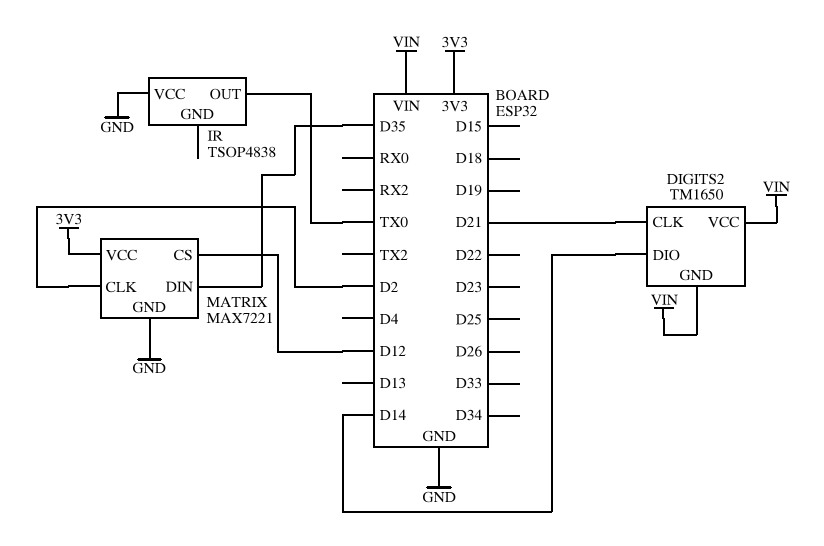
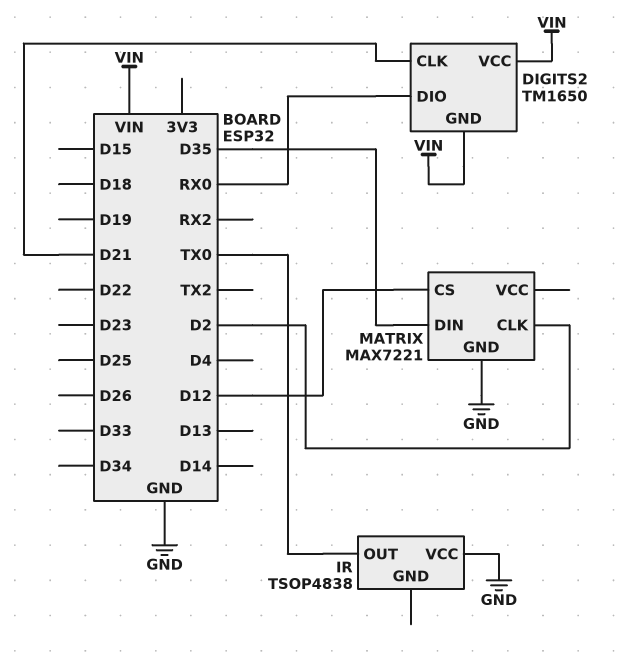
DIGITS2 pin DIO: D14 -> RX0
MATRIX pin VCC: 3V3 -> none

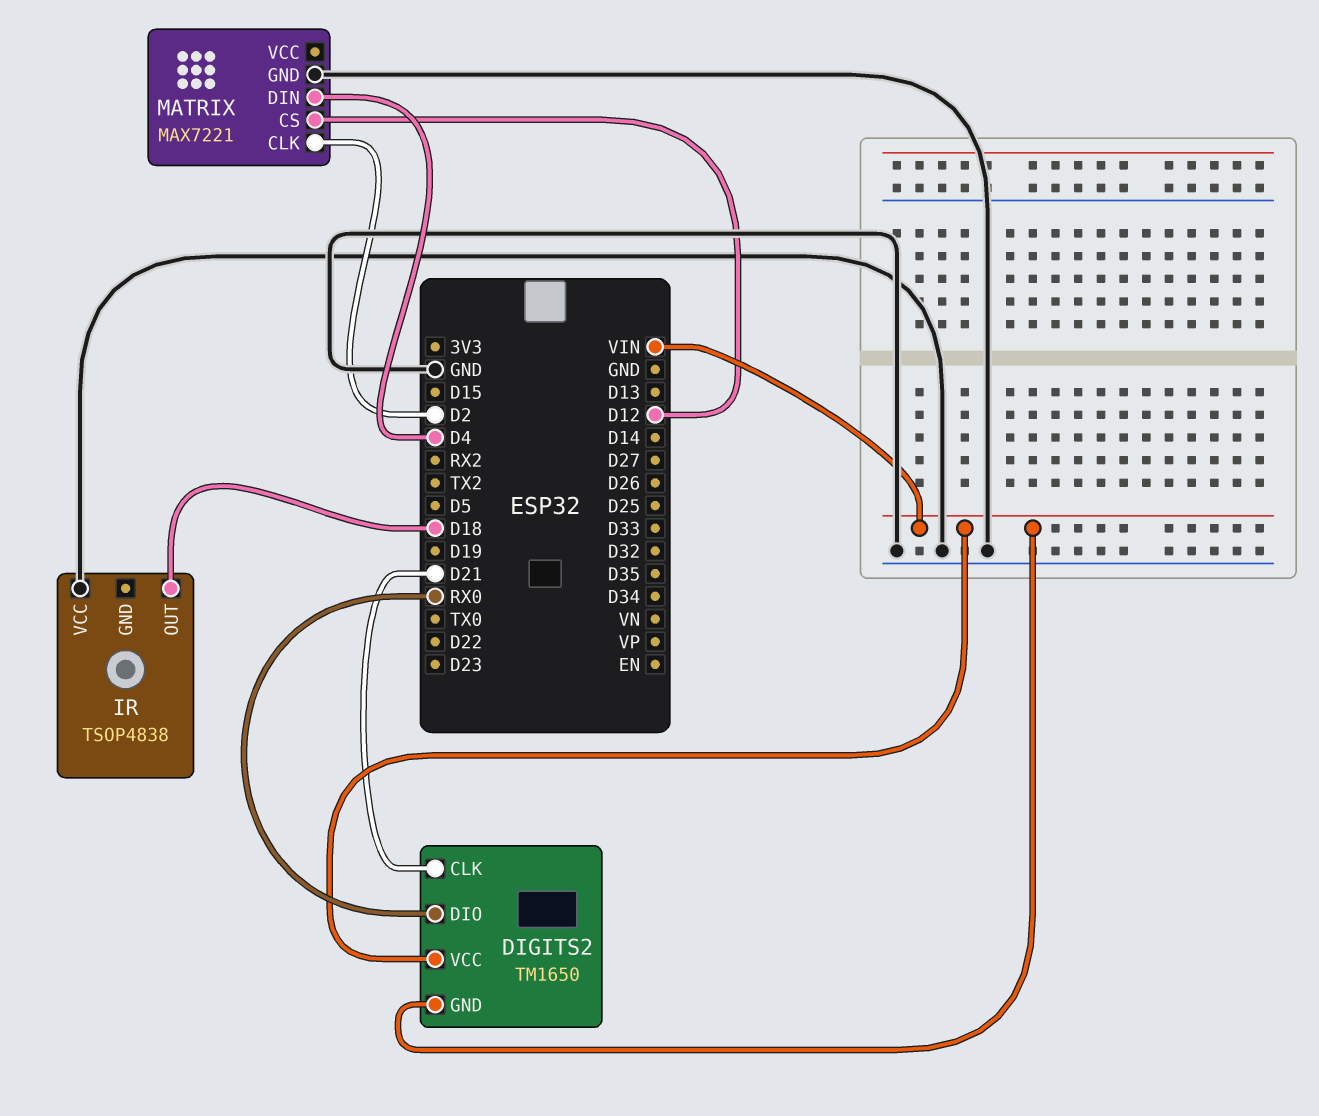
IR pin OUT: TX0 -> D18
MATRIX pin DIN: D35 -> D4

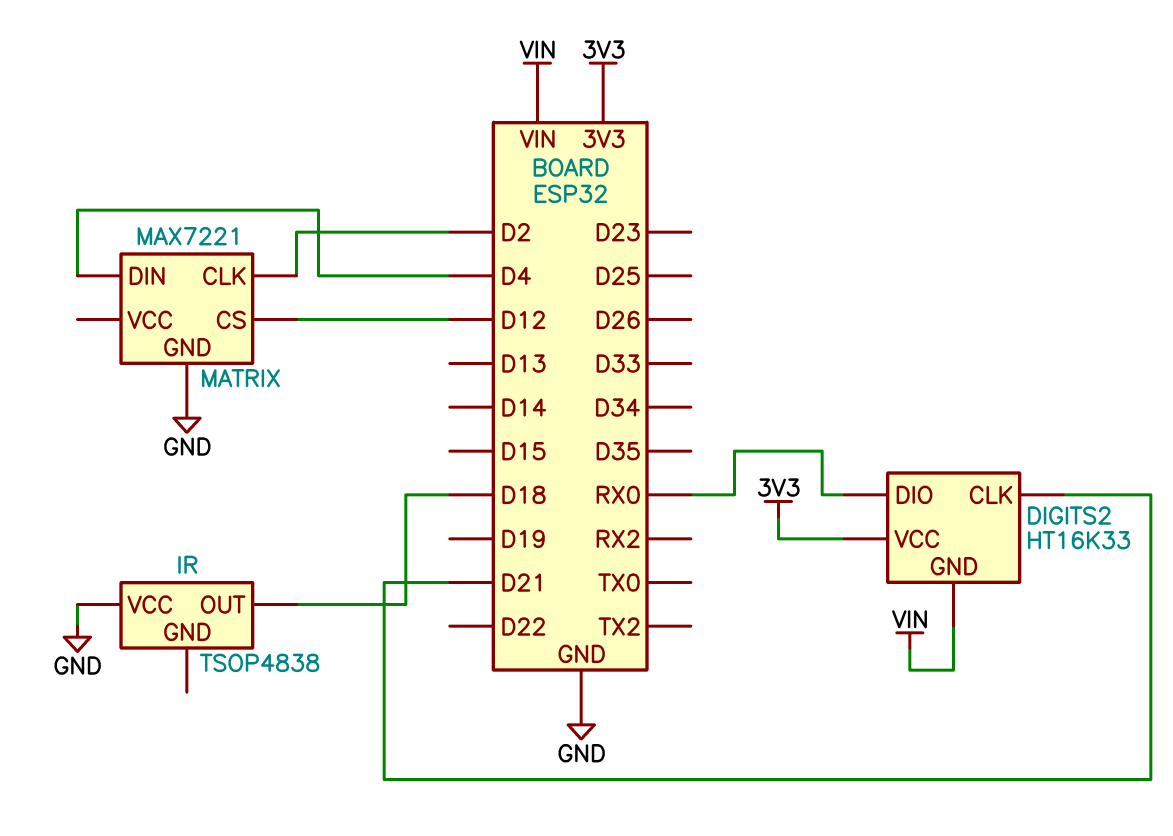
DIGITS2: TM1650 -> HT16K33
DIGITS2 pin VCC: VIN -> 3V3

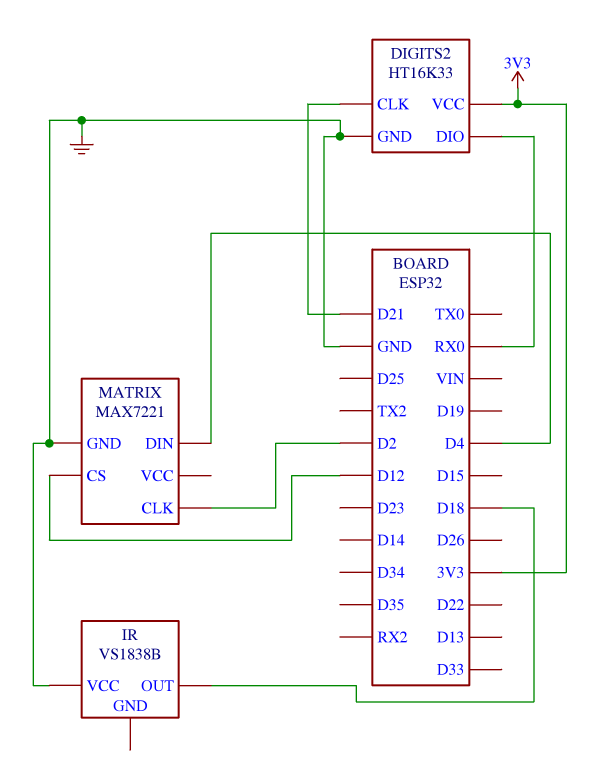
DIGITS2 pin GND: VIN -> GND
IR: TSOP4838 -> VS1838B

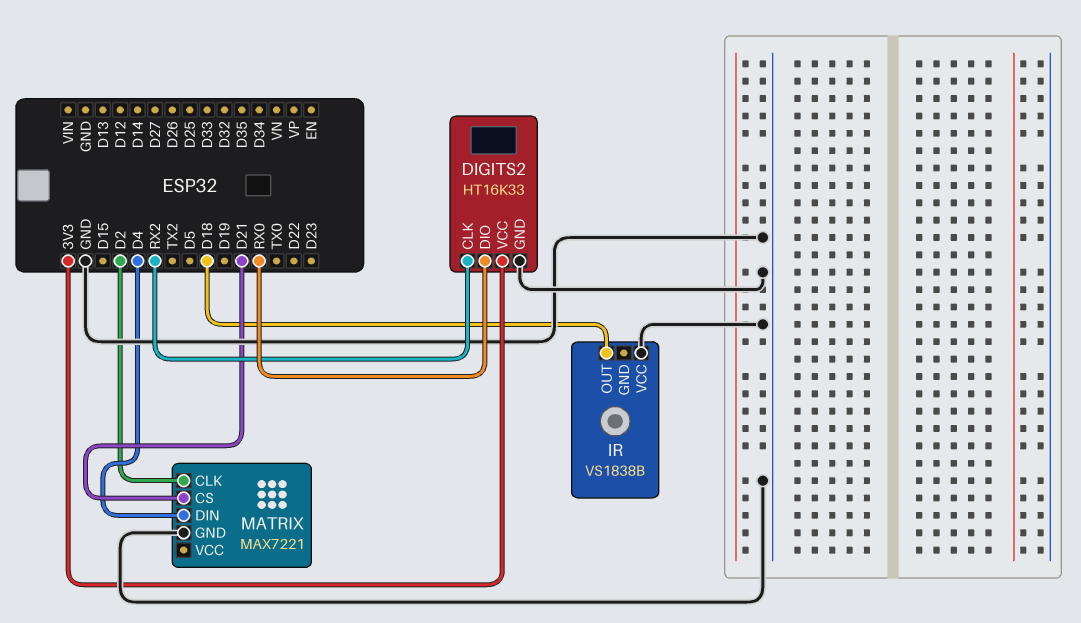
DIGITS2 pin CLK: D21 -> RX2
MATRIX pin CS: D12 -> D21

